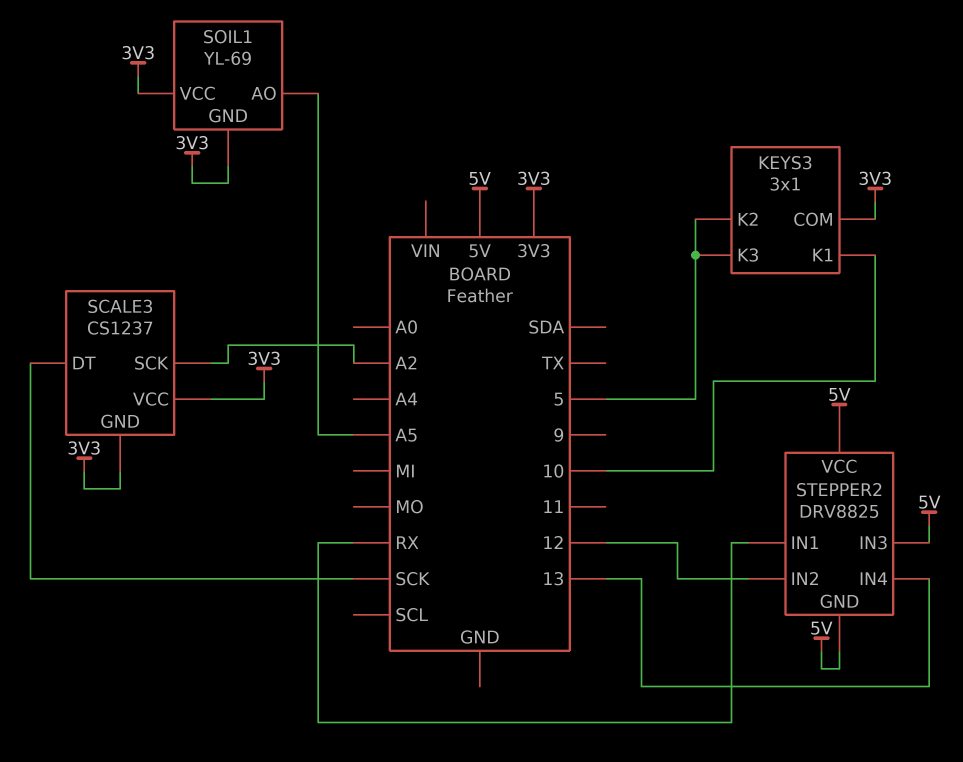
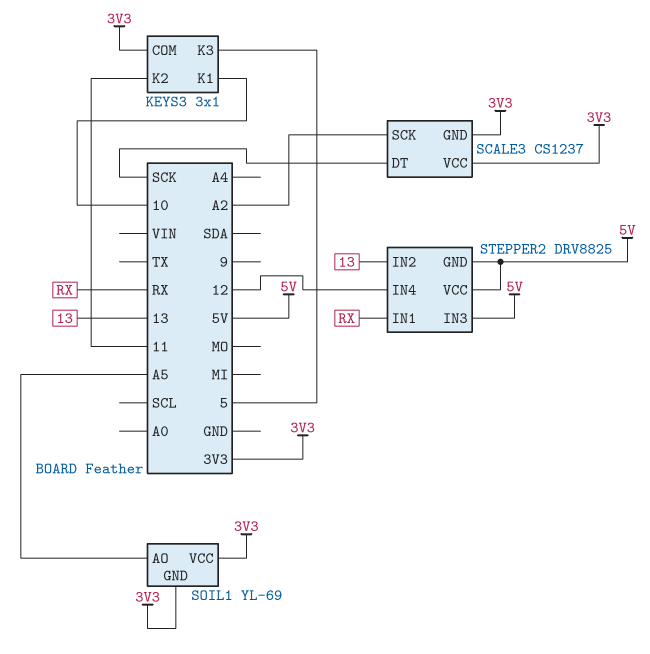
KEYS3 pin K2: 5 -> 11
STEPPER2 pin IN2: 12 -> 13
STEPPER2 pin IN4: 13 -> 12

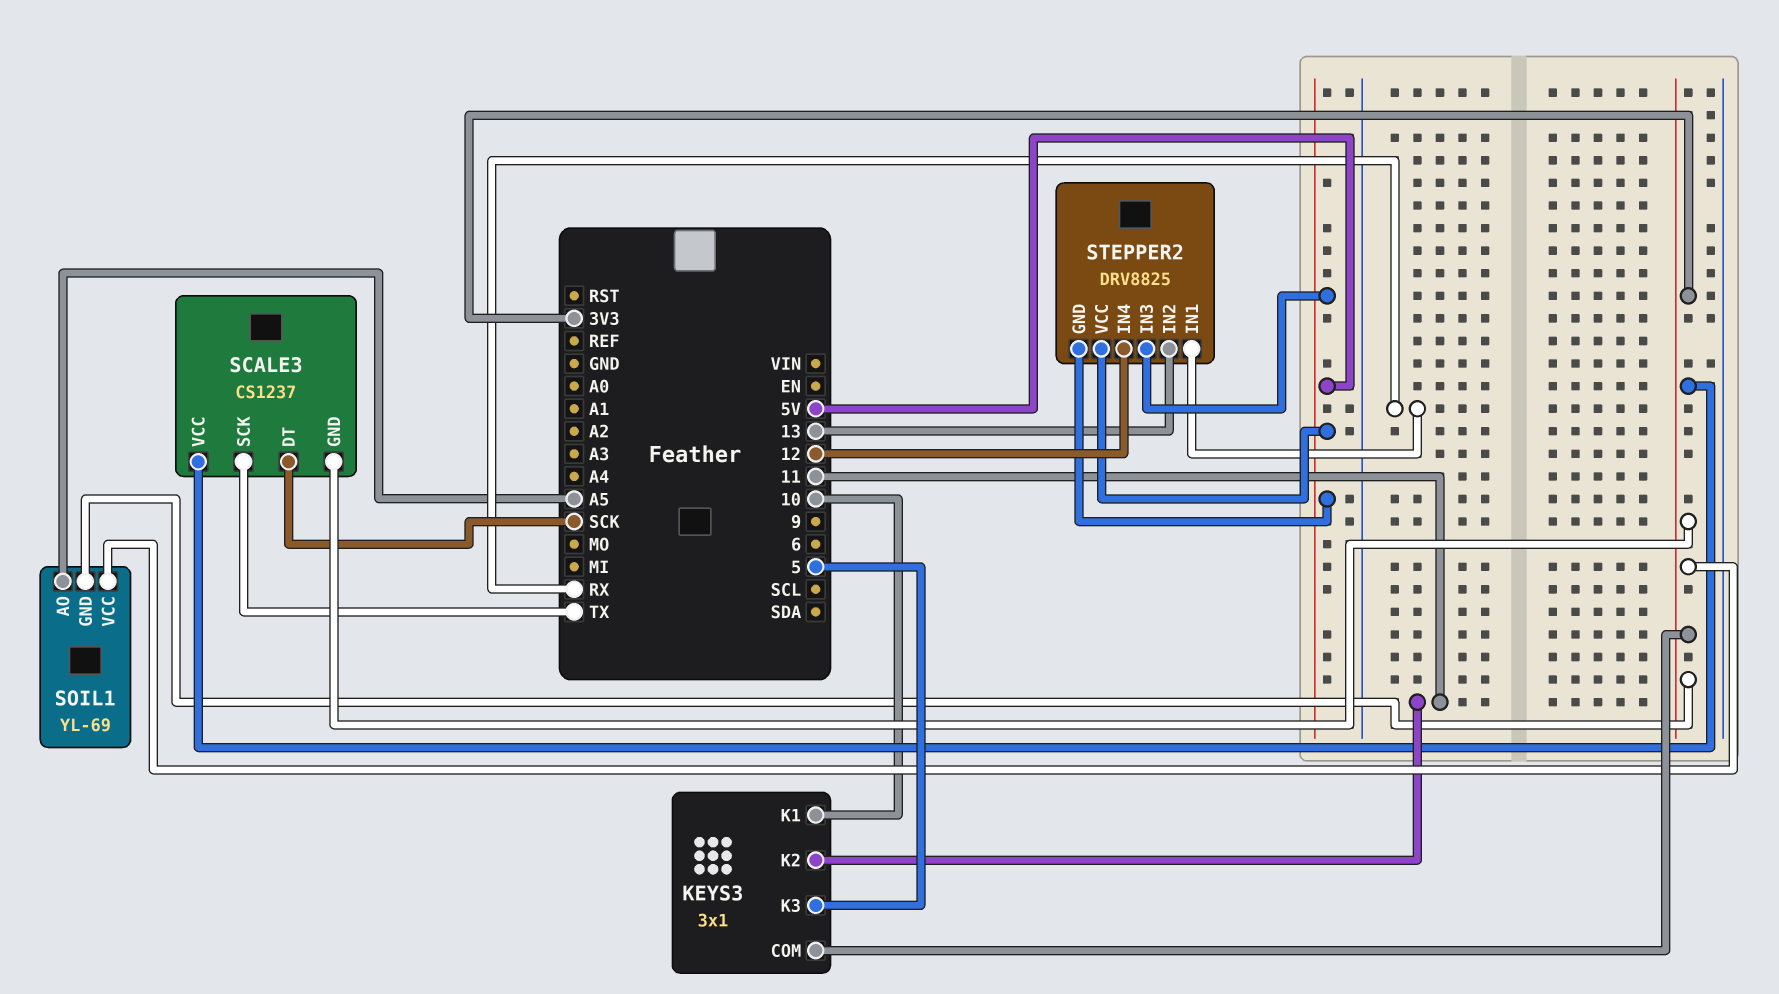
SCALE3 pin SCK: A2 -> TX

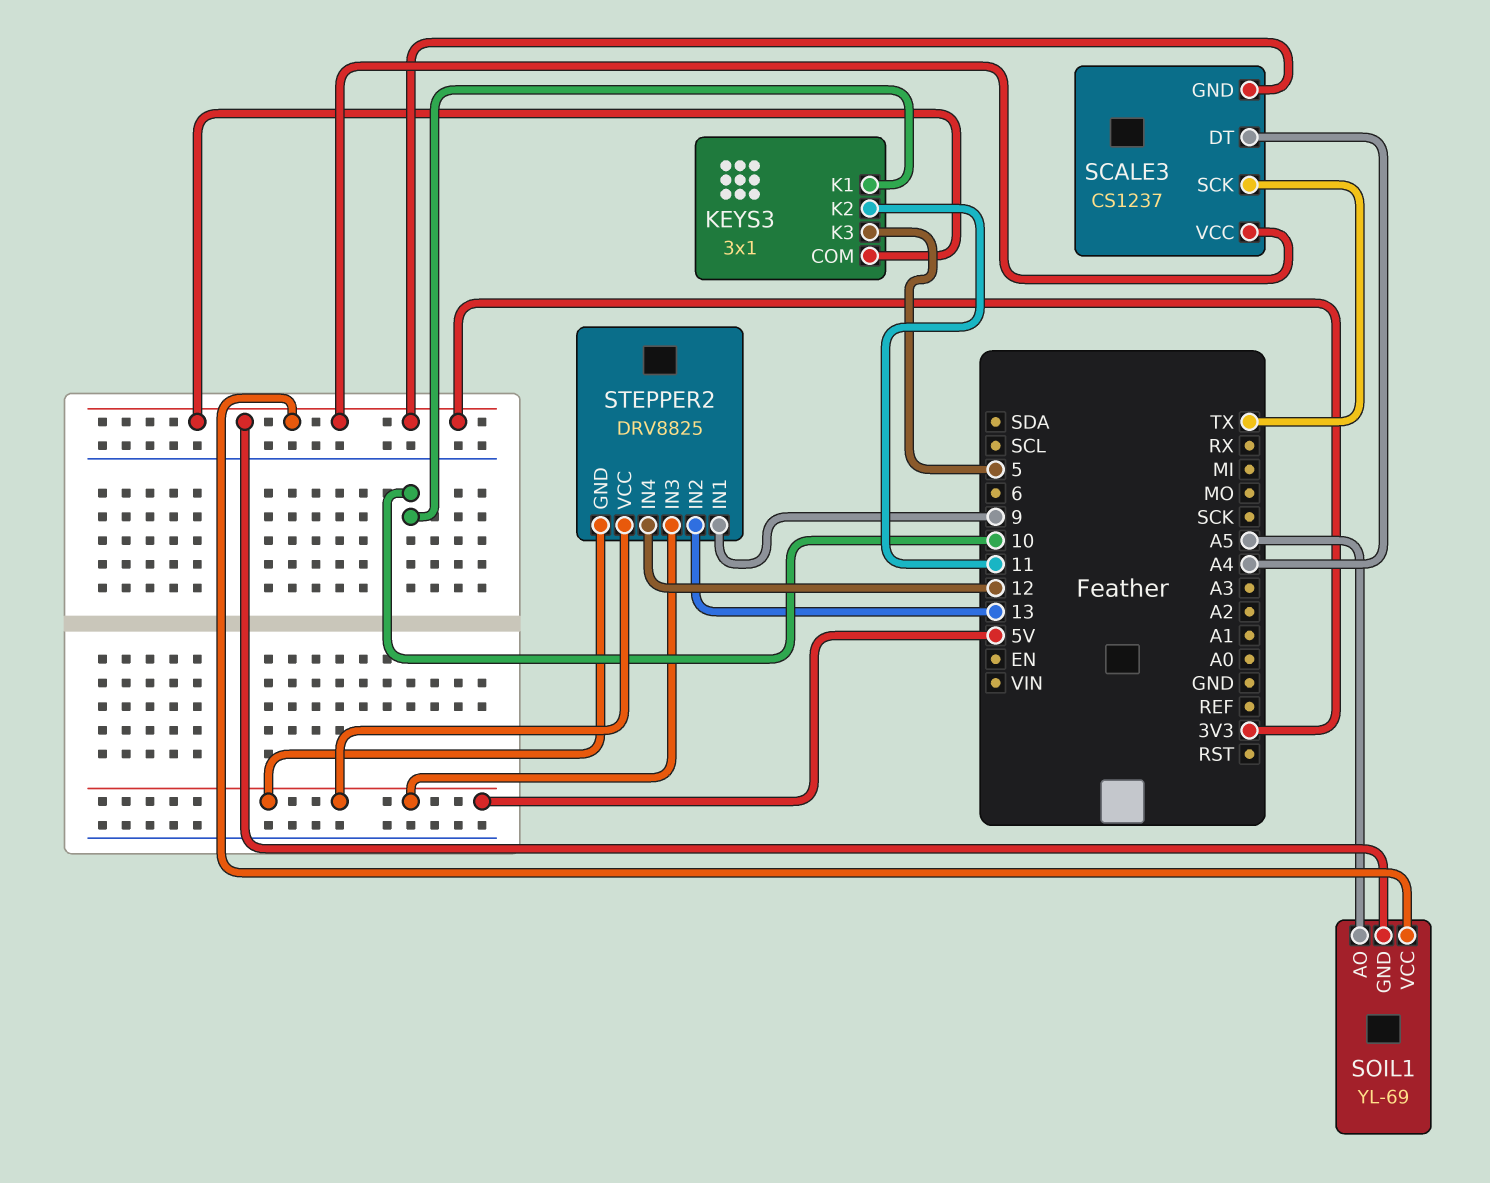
SCALE3 pin DT: SCK -> A4
STEPPER2 pin IN1: RX -> 9

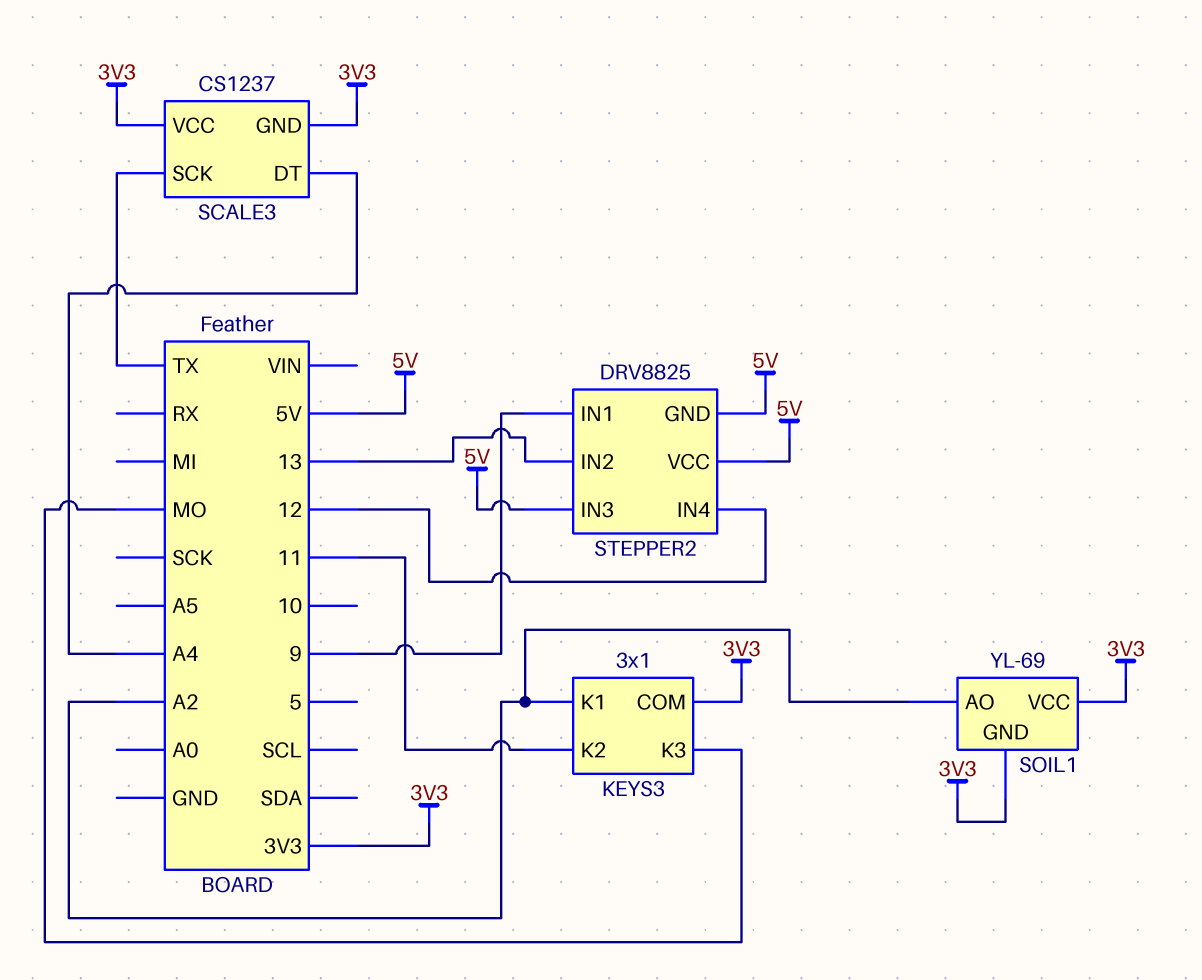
KEYS3 pin K1: 10 -> A2
KEYS3 pin K3: 5 -> MO
SOIL1 pin AO: A5 -> A2

